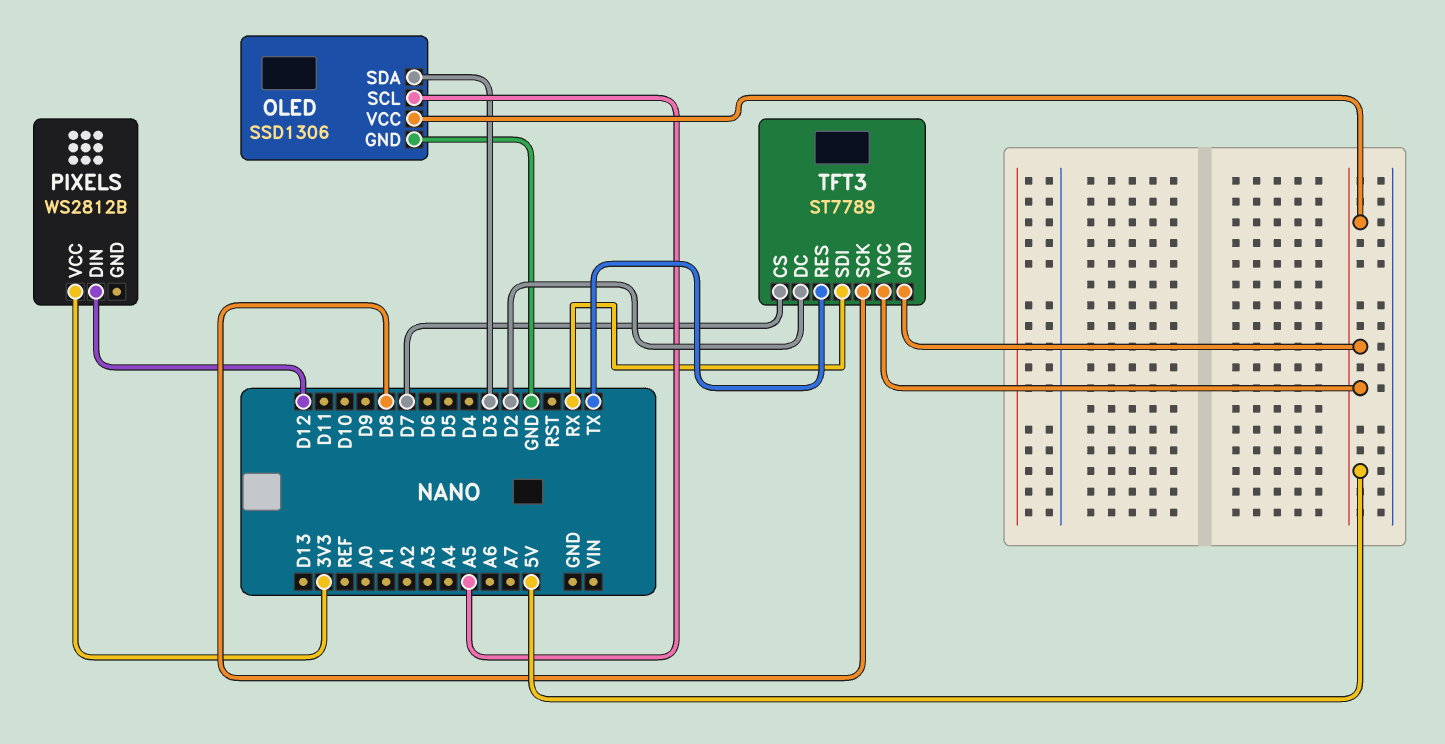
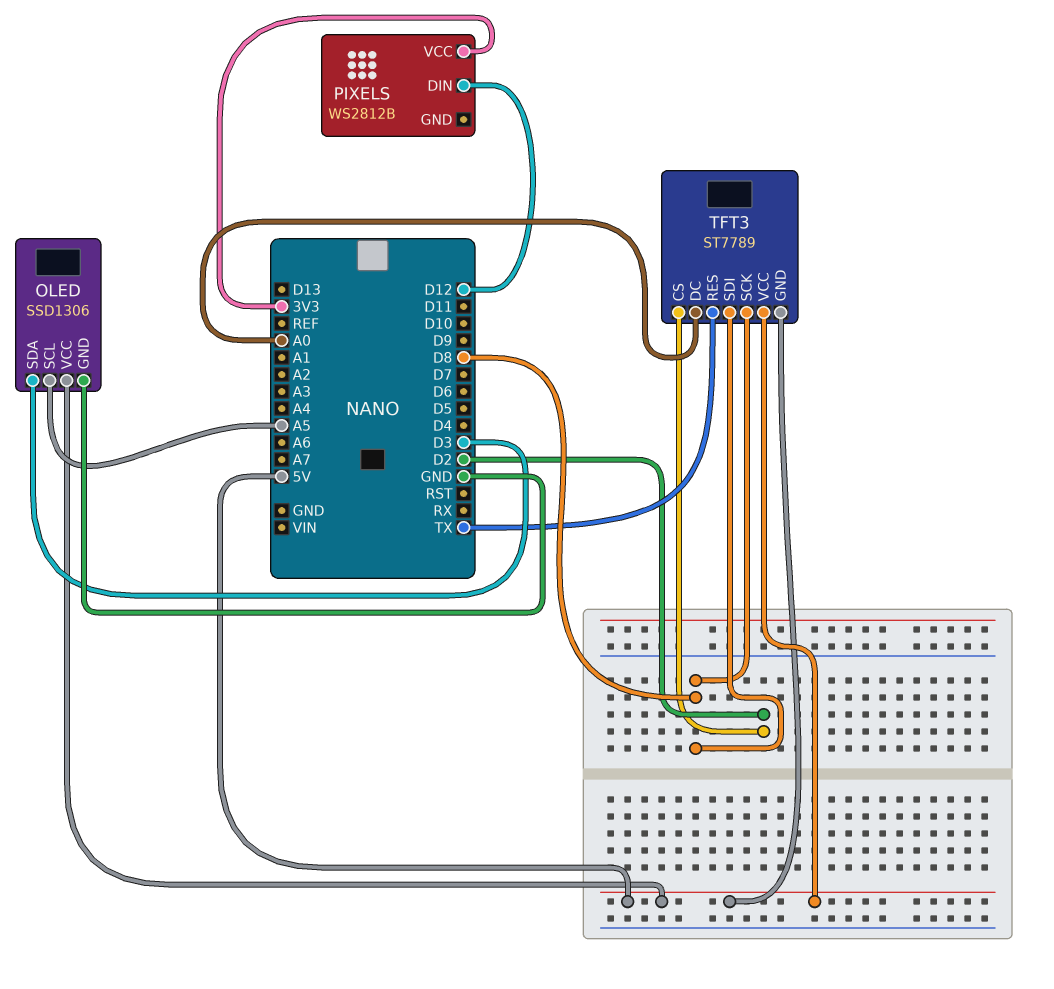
TFT3 pin CS: D7 -> D2
TFT3 pin DC: D2 -> A0
TFT3 pin SDI: RX -> D8

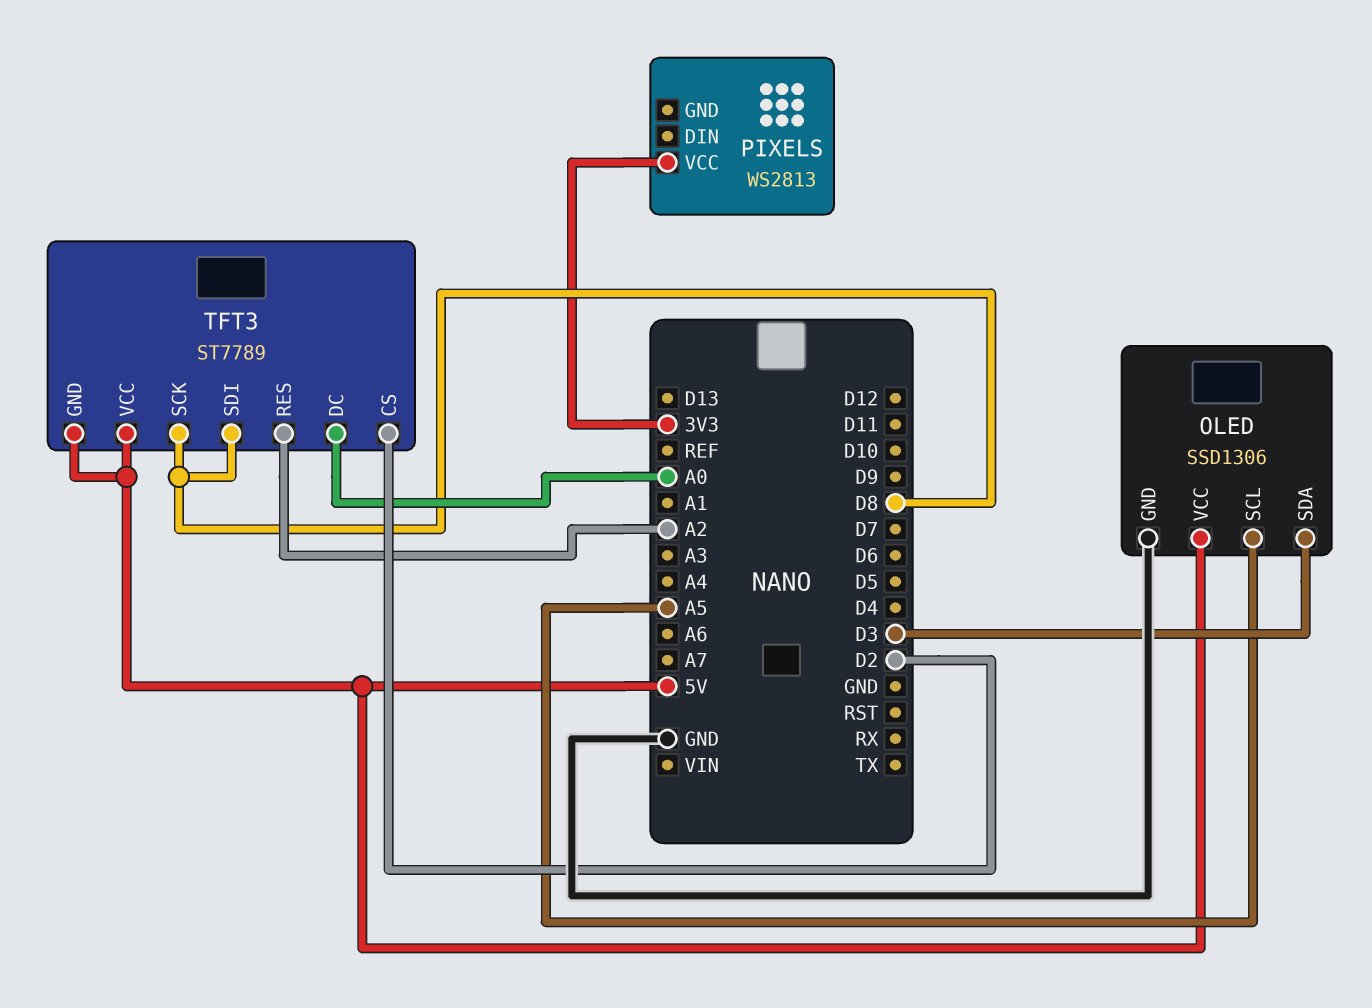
PIXELS: WS2812B -> WS2813
PIXELS pin DIN: D12 -> none
TFT3 pin RES: TX -> A2

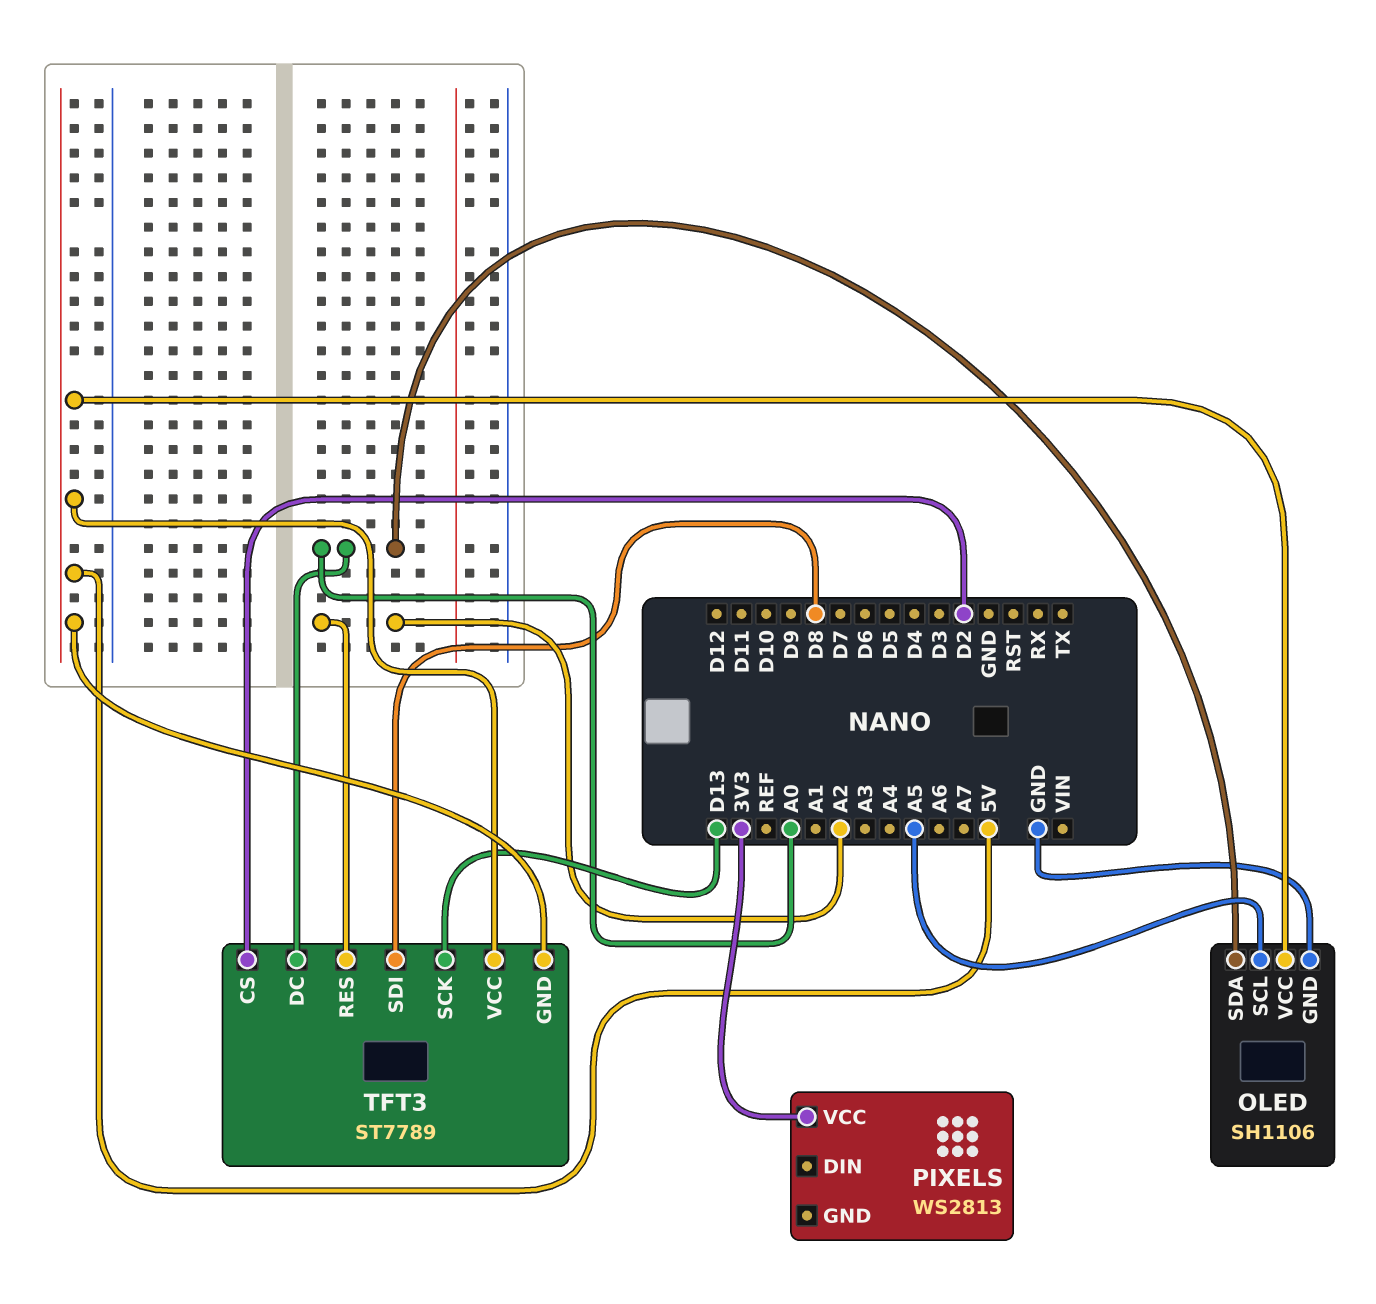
OLED: SSD1306 -> SH1106
OLED pin SDA: D3 -> A0
TFT3 pin SCK: D8 -> D13

